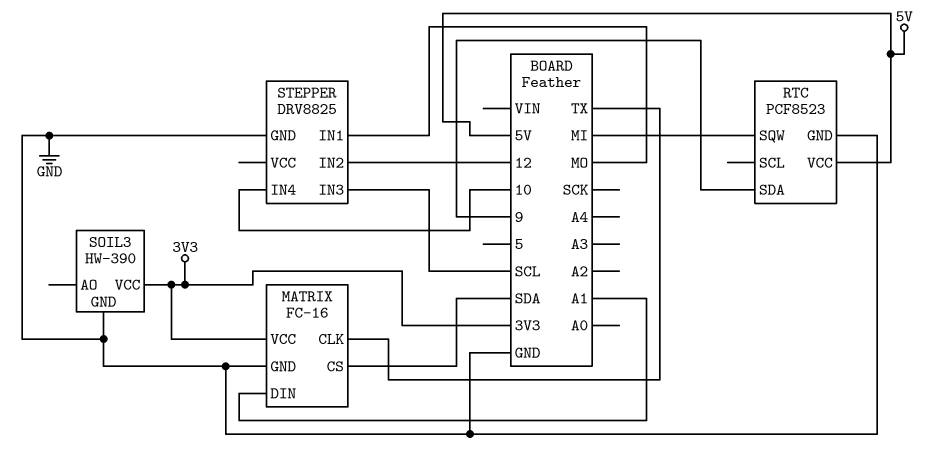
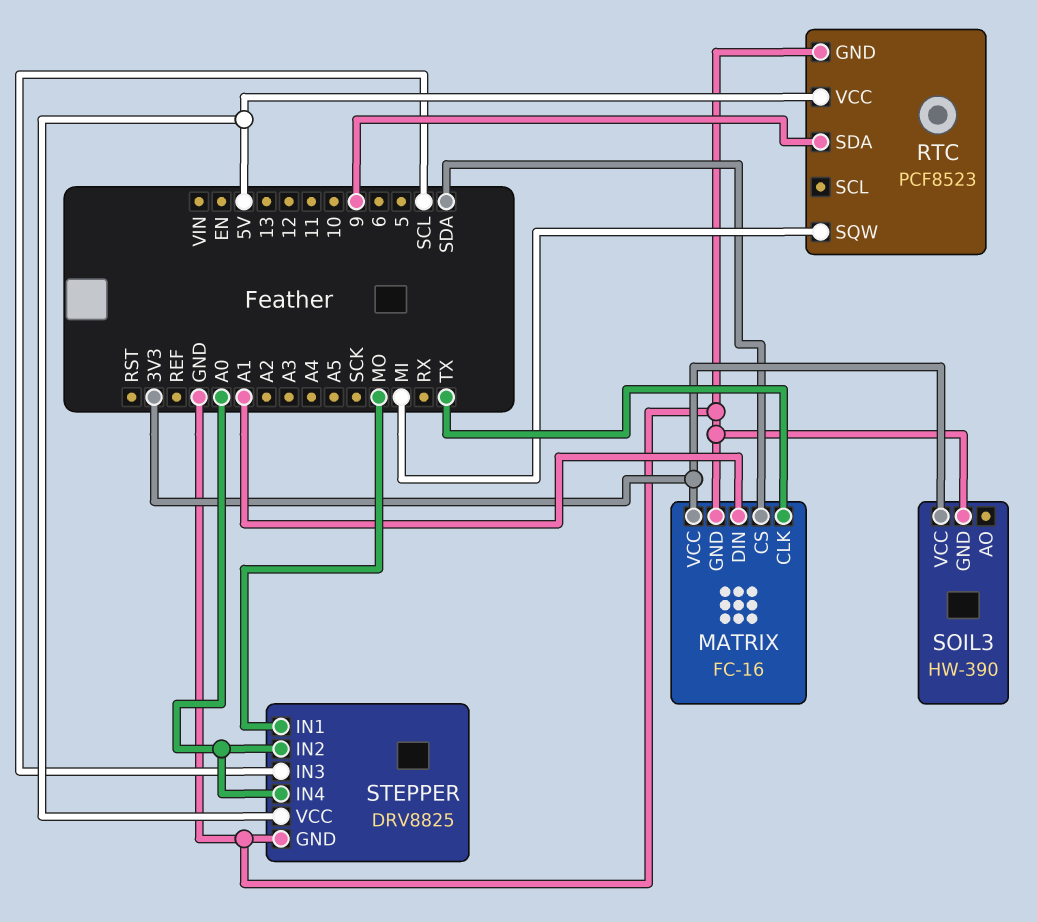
STEPPER pin IN2: 12 -> A0
STEPPER pin IN4: 10 -> A0
STEPPER pin VCC: none -> 5V

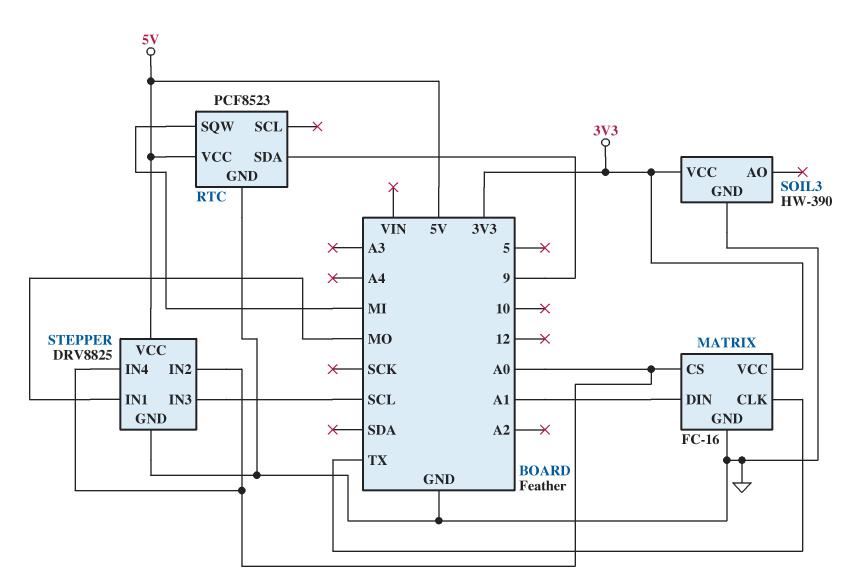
MATRIX pin CS: SDA -> A0

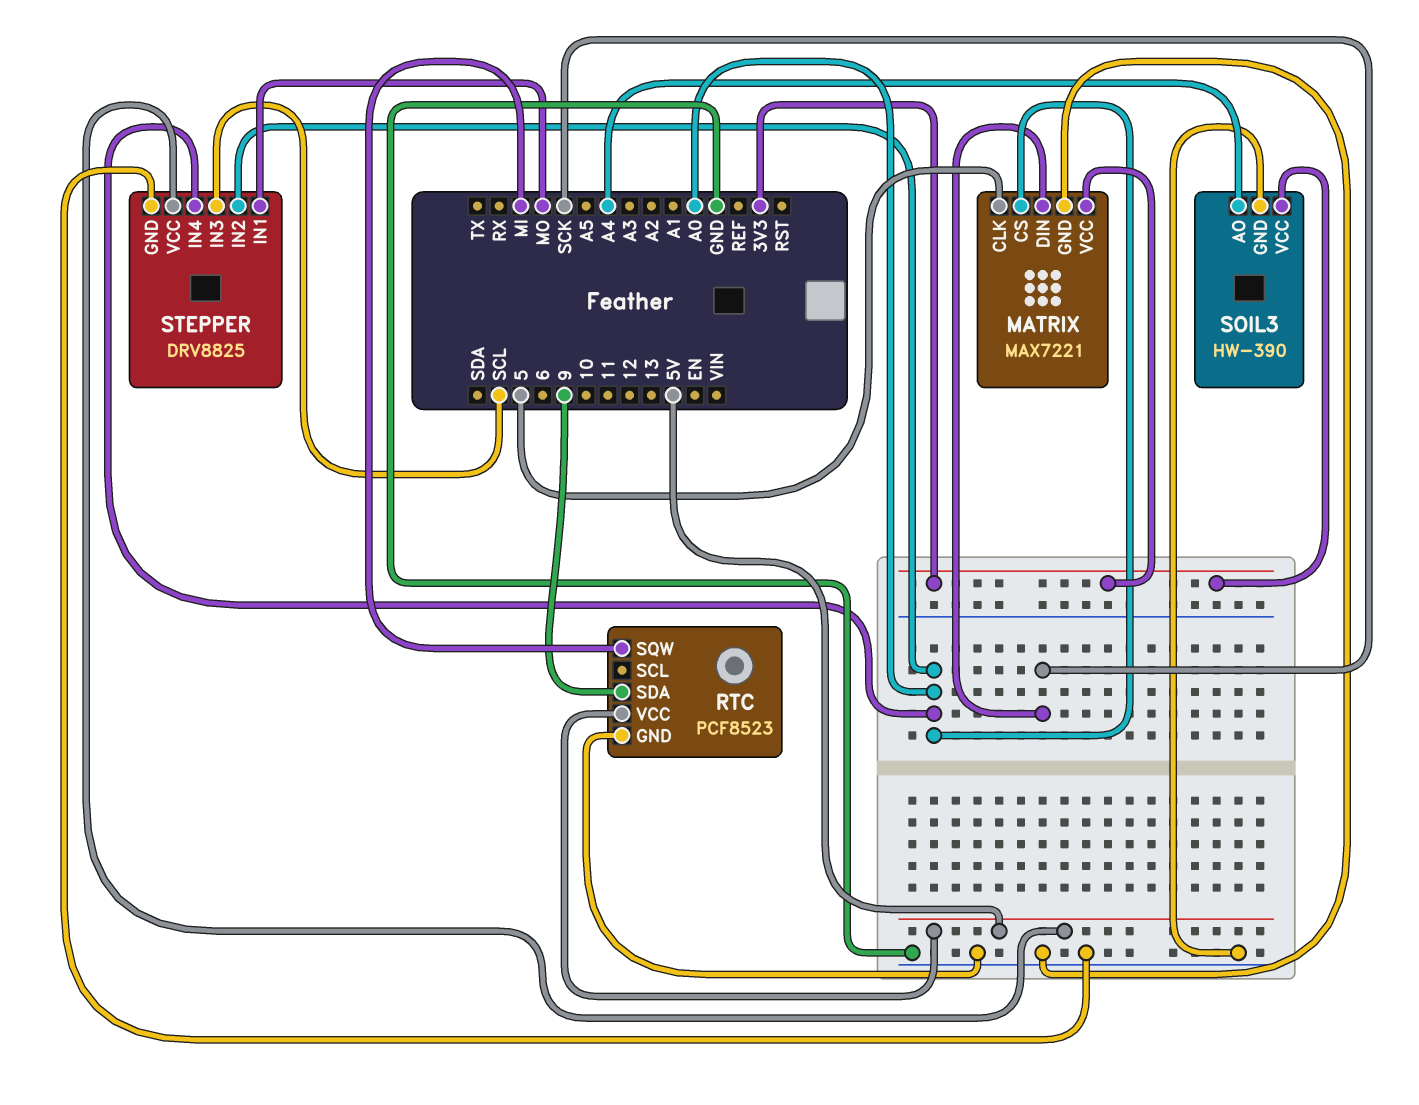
MATRIX: FC-16 -> MAX7221
MATRIX pin CLK: TX -> 5
MATRIX pin DIN: A1 -> SCK
SOIL3 pin AO: none -> A4

